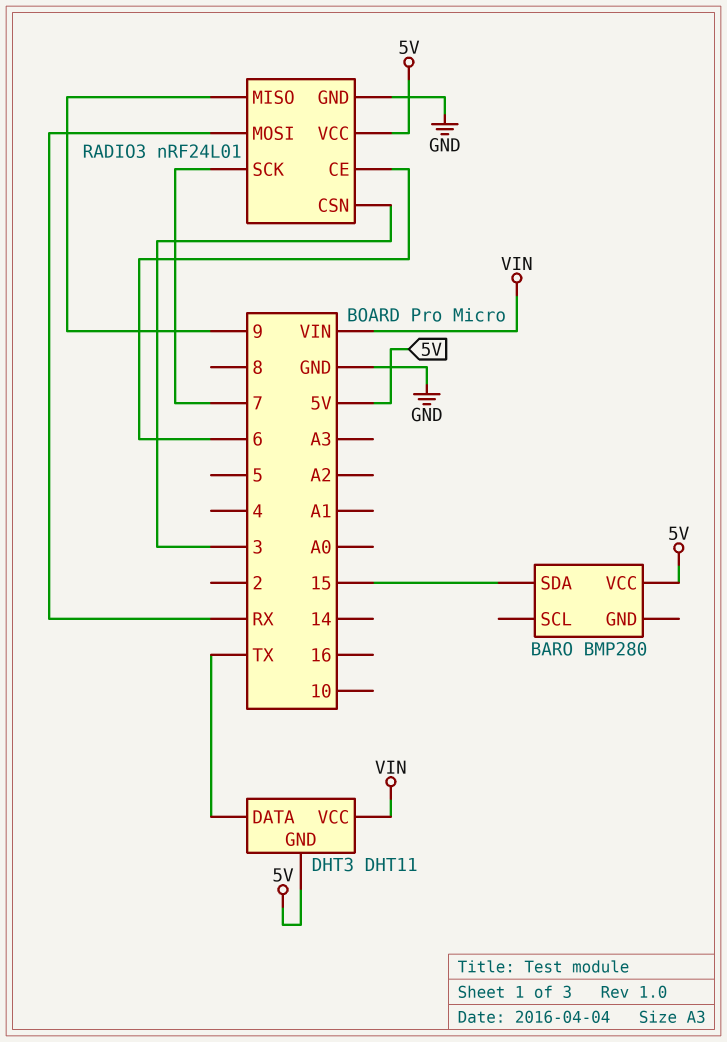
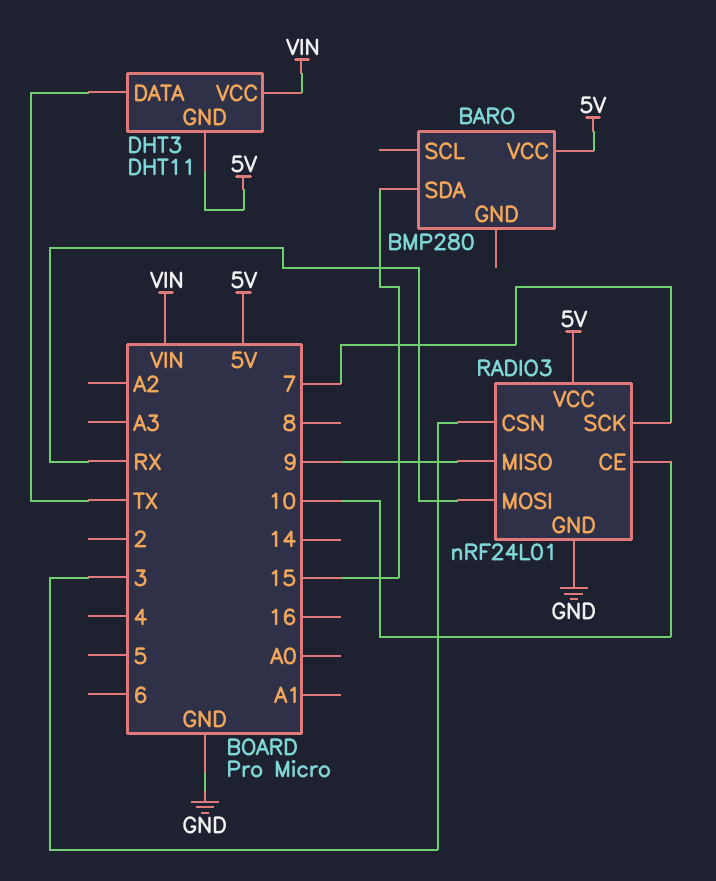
RADIO3 pin CE: 6 -> 10

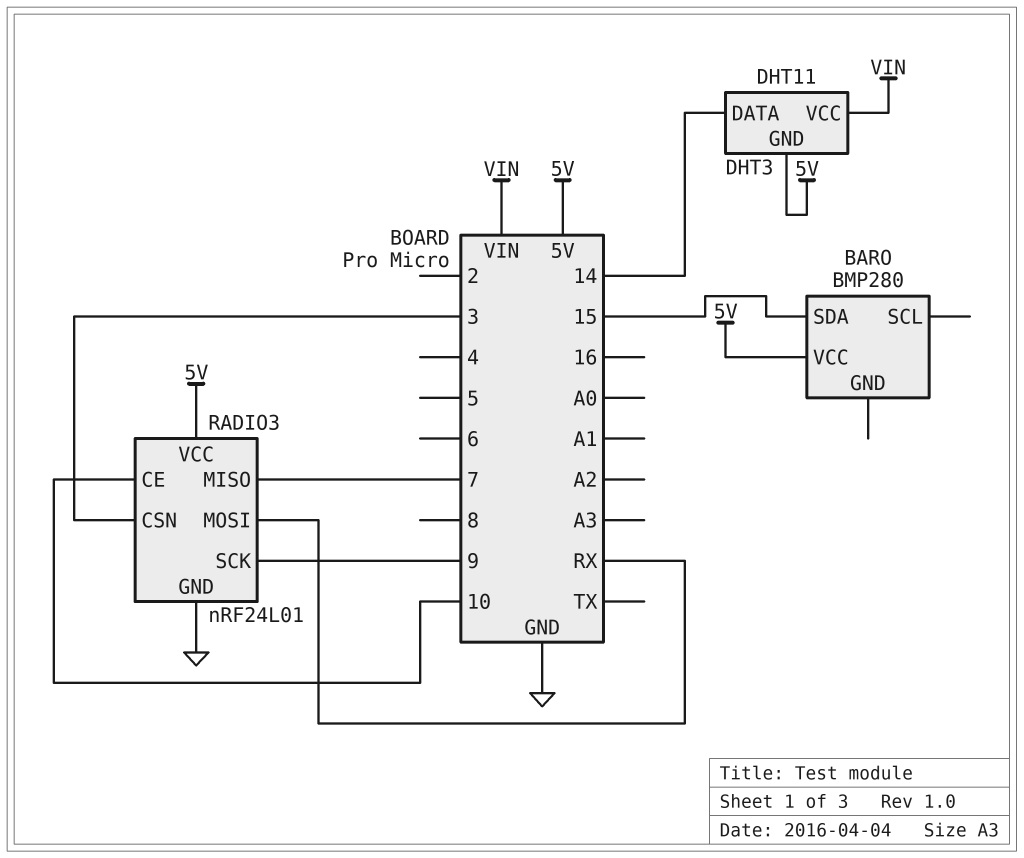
DHT3 pin DATA: TX -> 14
RADIO3 pin MISO: 9 -> 7
RADIO3 pin SCK: 7 -> 9

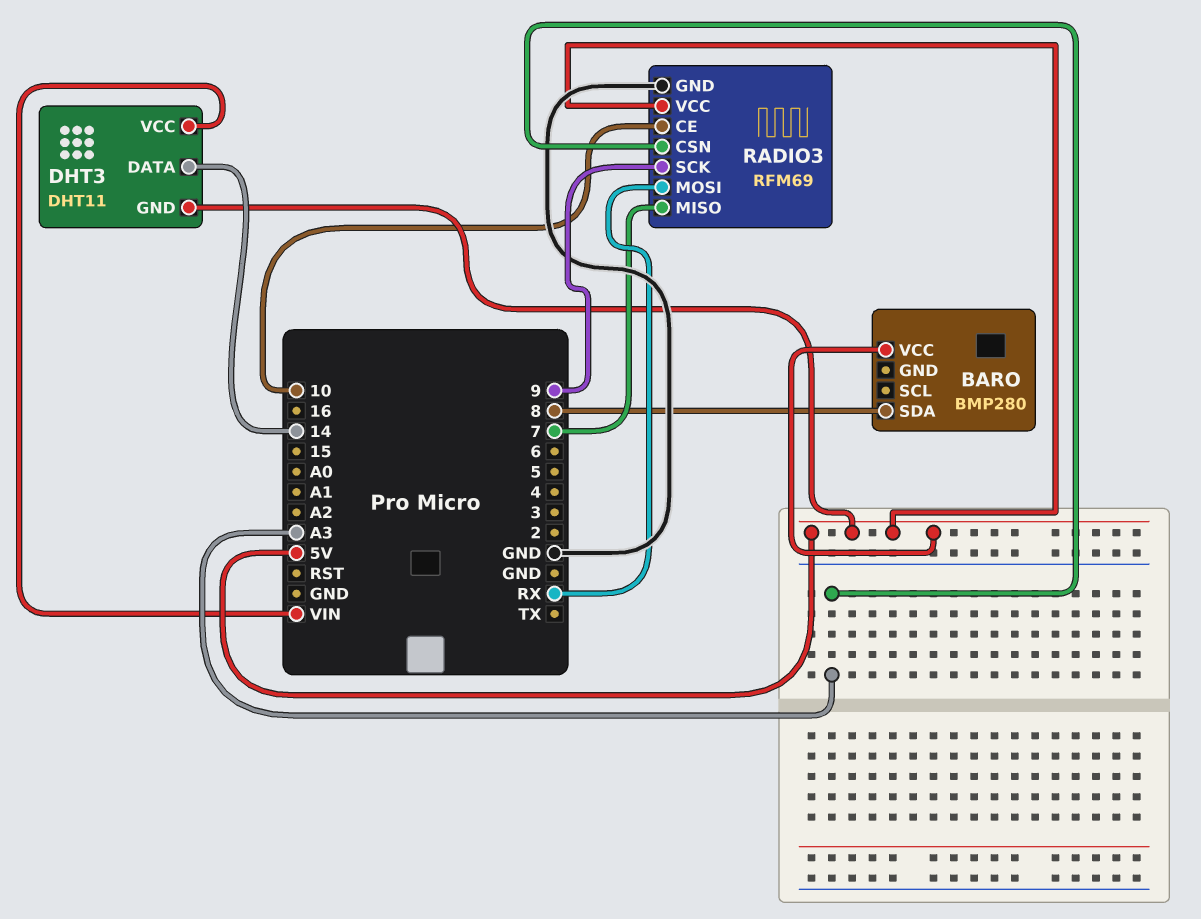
BARO pin SDA: 15 -> 8
RADIO3: nRF24L01 -> RFM69
RADIO3 pin CSN: 3 -> A3

